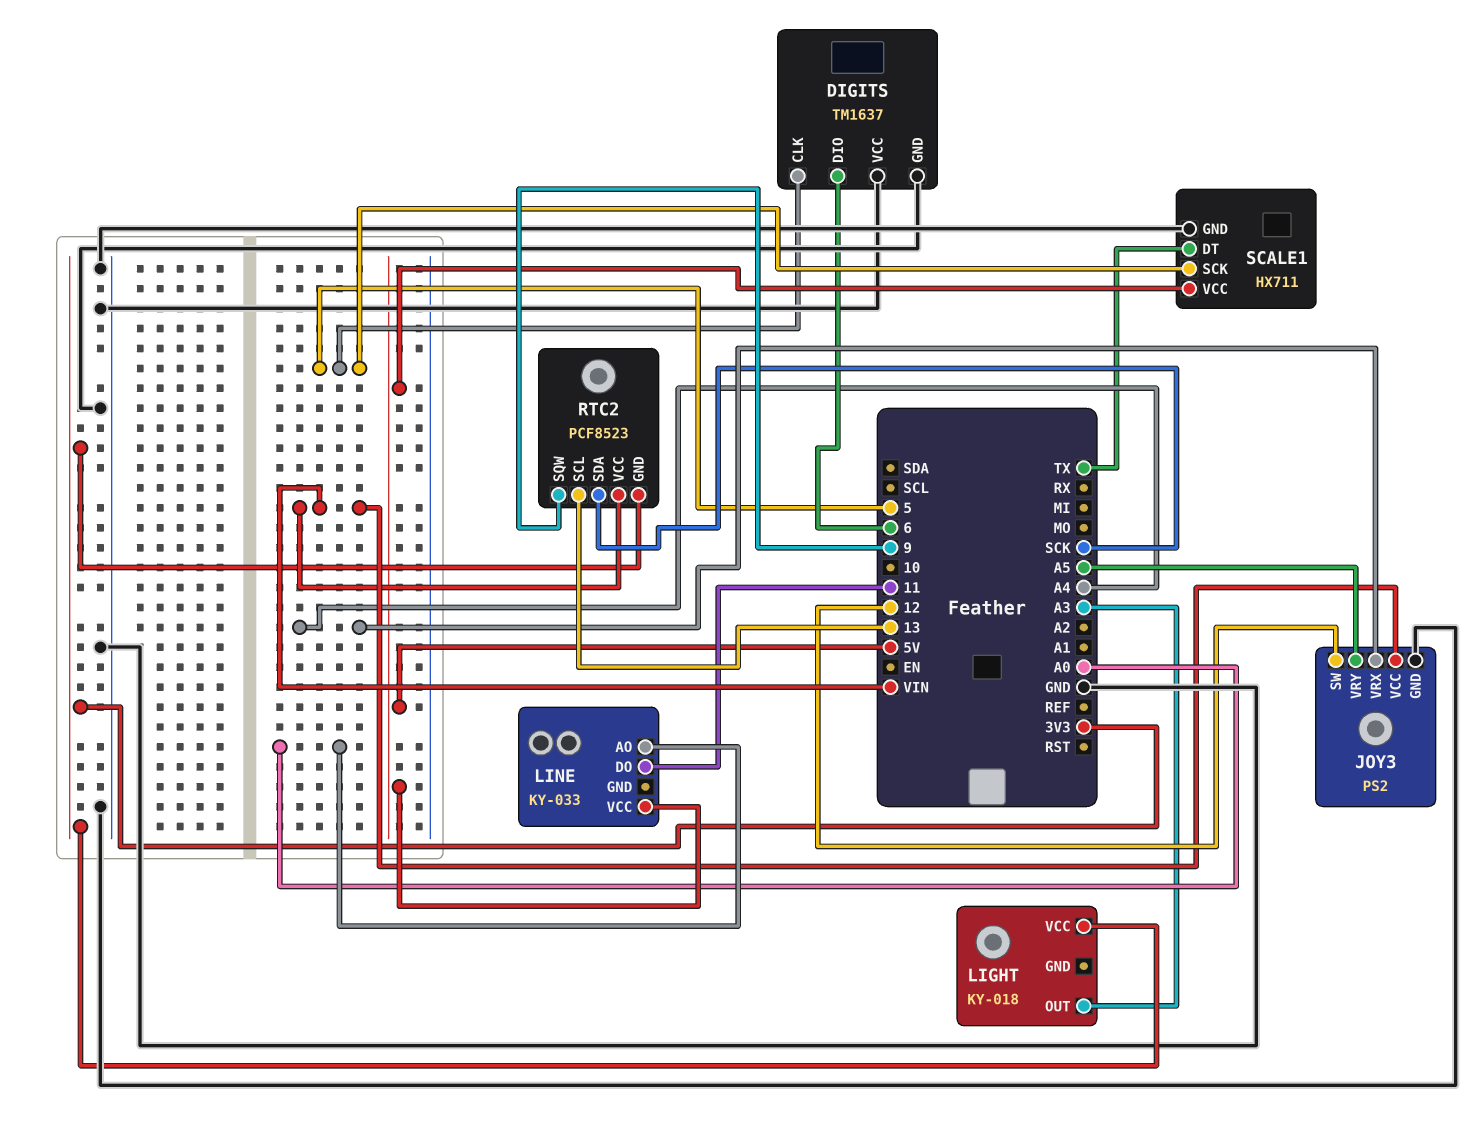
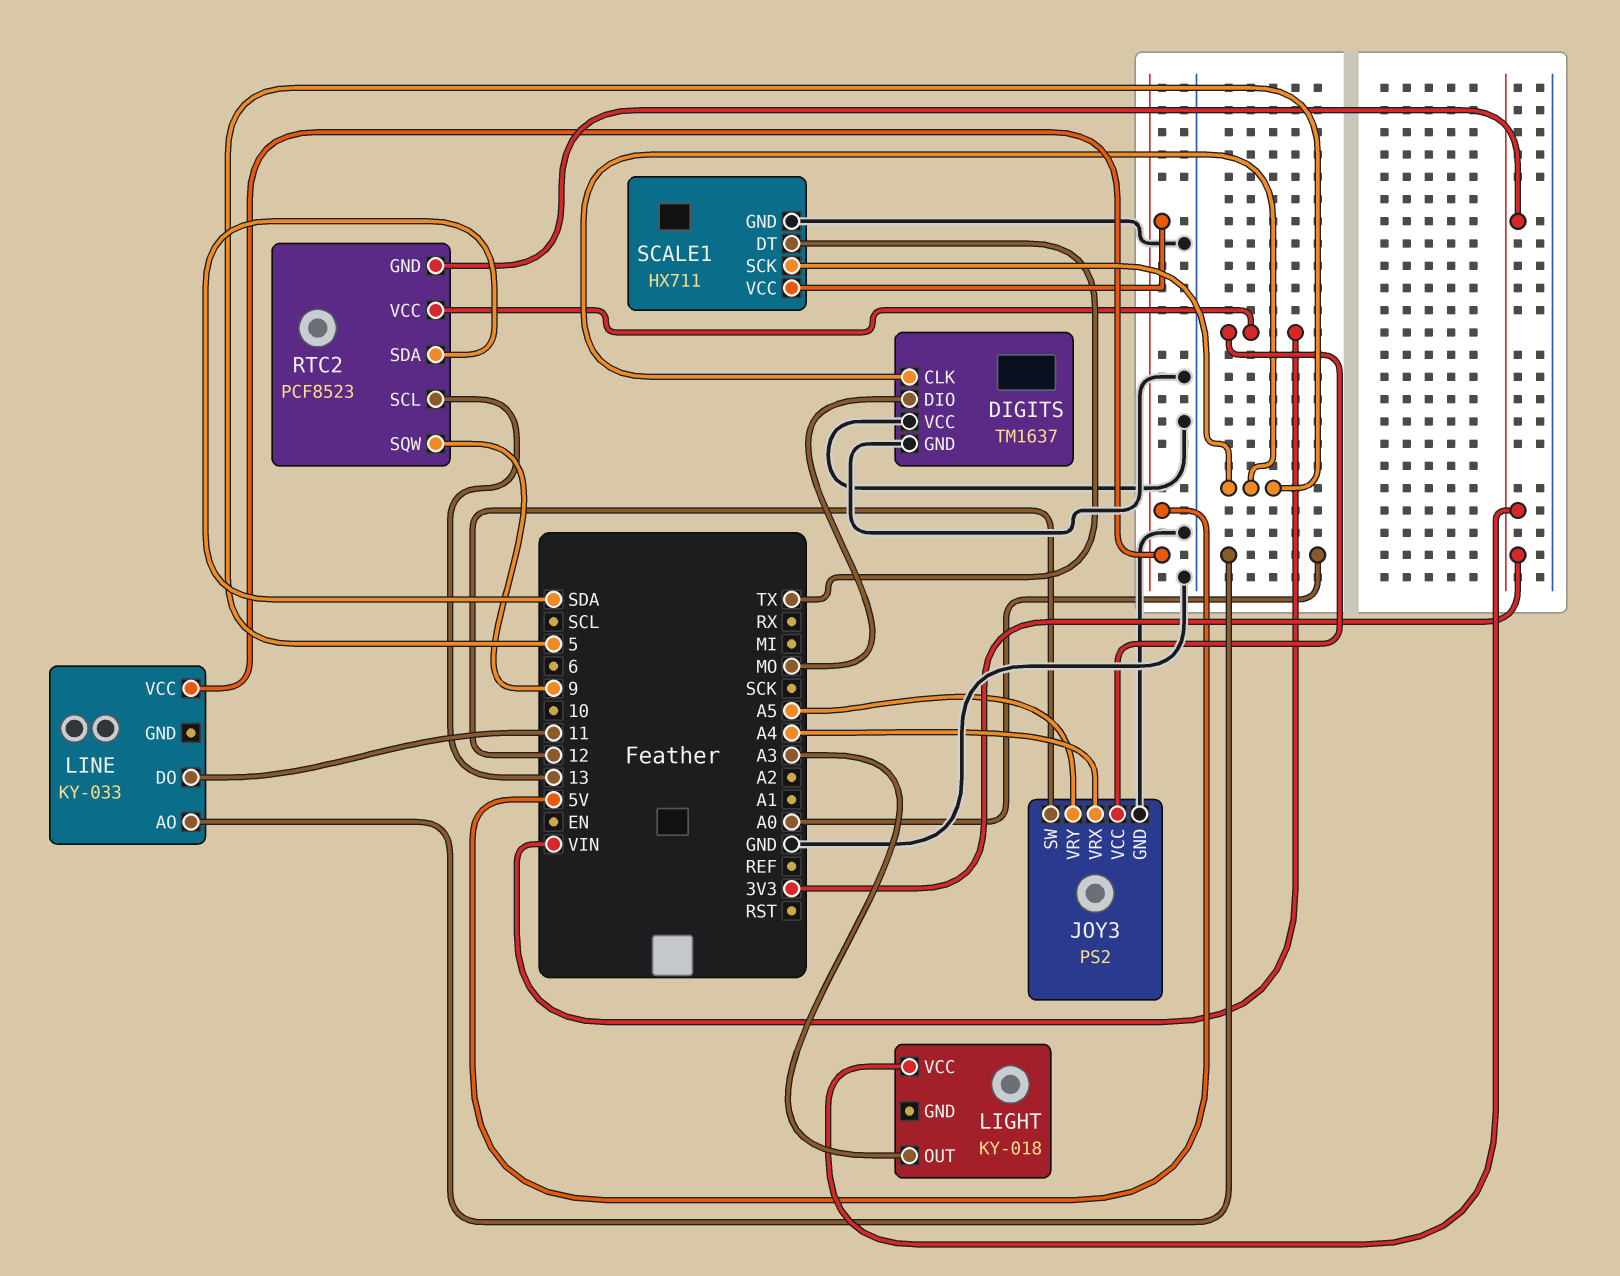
DIGITS pin DIO: 6 -> MO
RTC2 pin SDA: SCK -> SDA

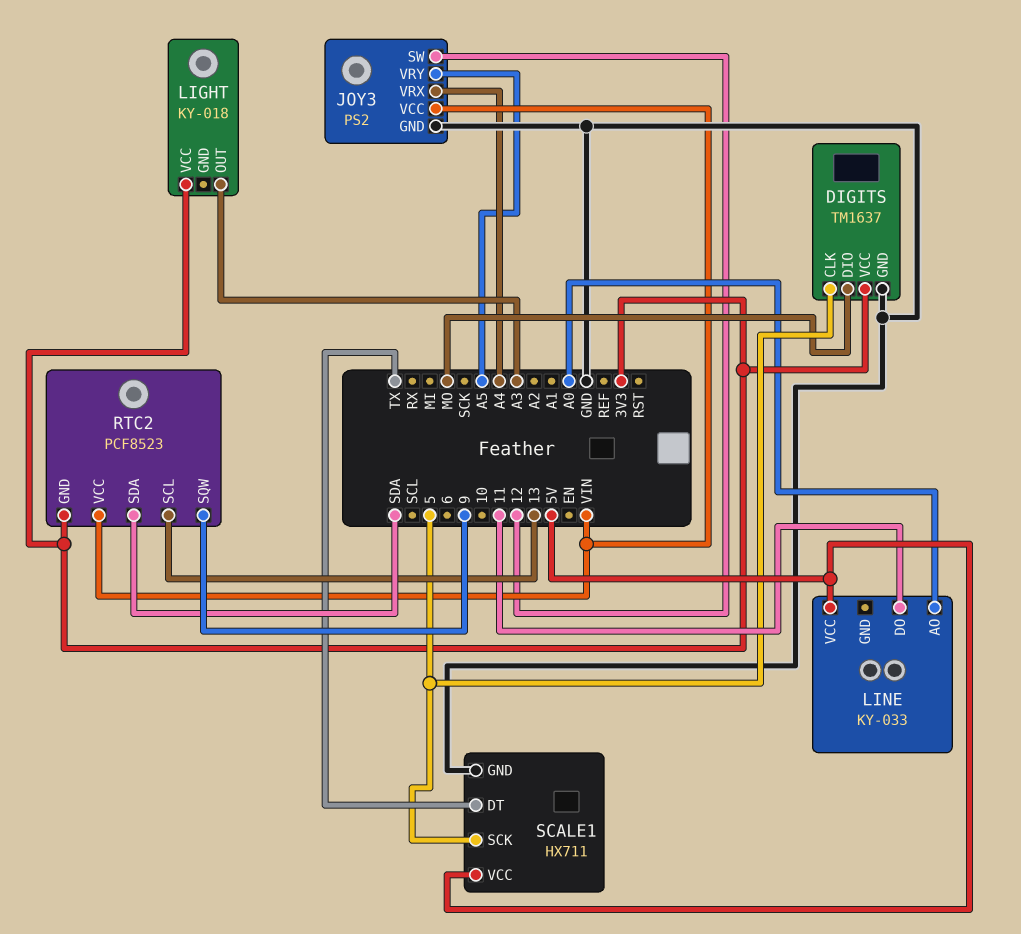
DIGITS pin VCC: GND -> 3V3

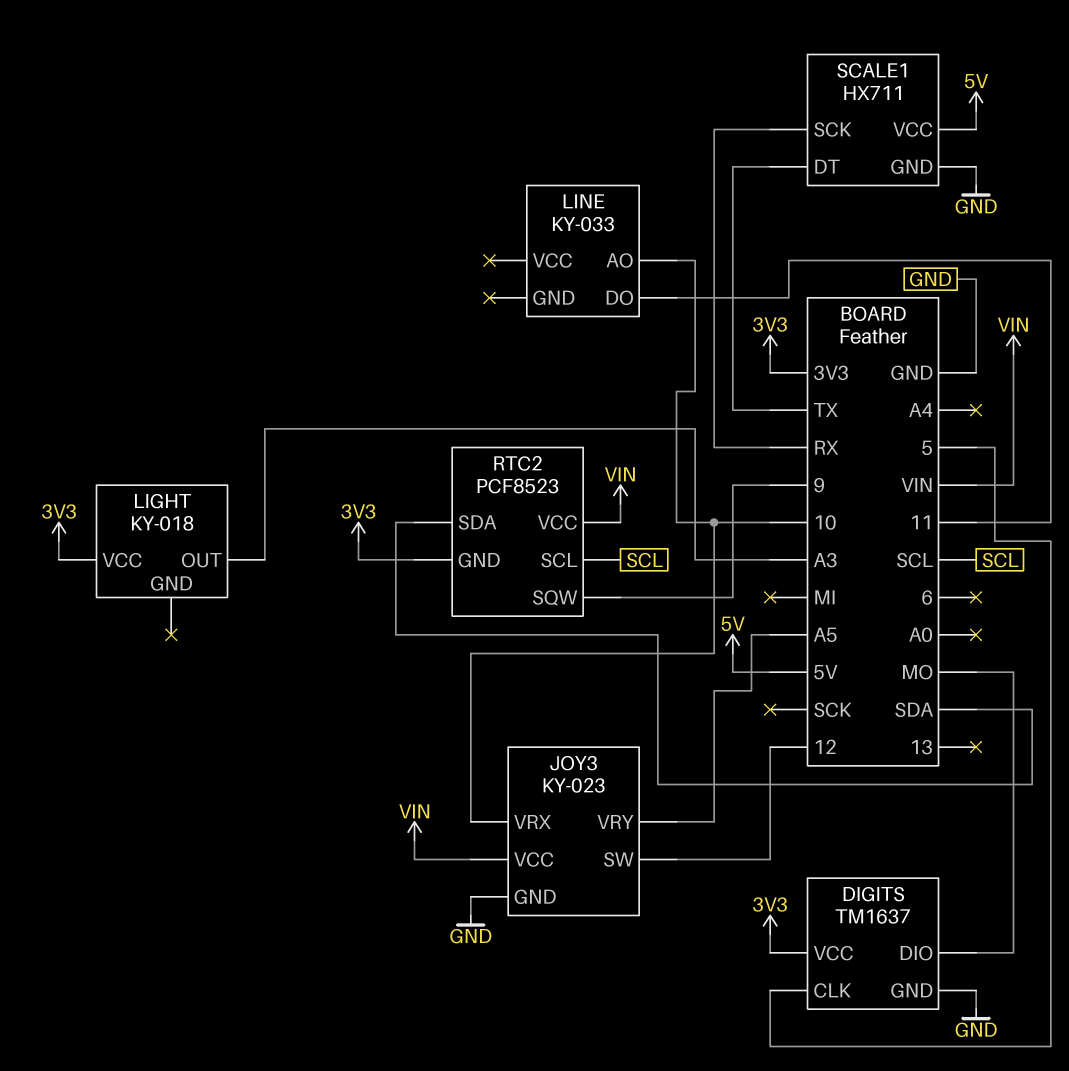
JOY3: PS2 -> KY-023
JOY3 pin VRX: A4 -> 10
LINE pin AO: A0 -> 10
LINE pin VCC: 5V -> none
RTC2 pin SCL: 13 -> SCL
SCALE1 pin SCK: 5 -> RX

